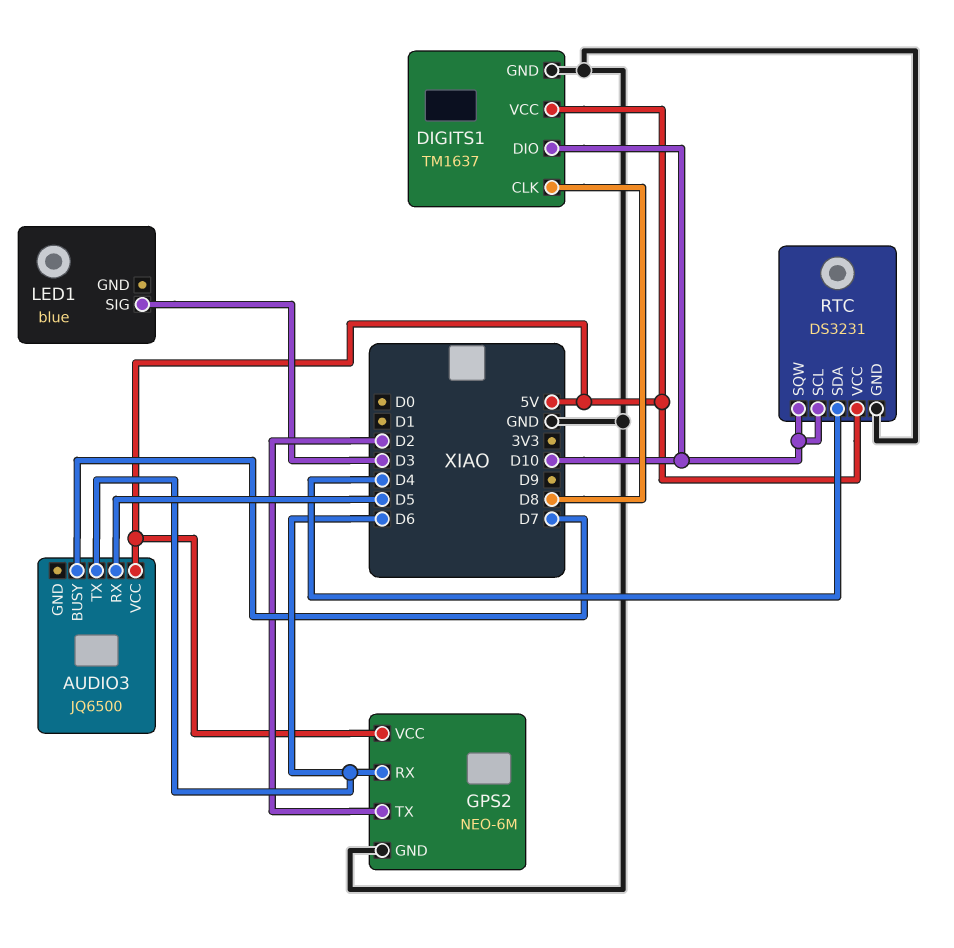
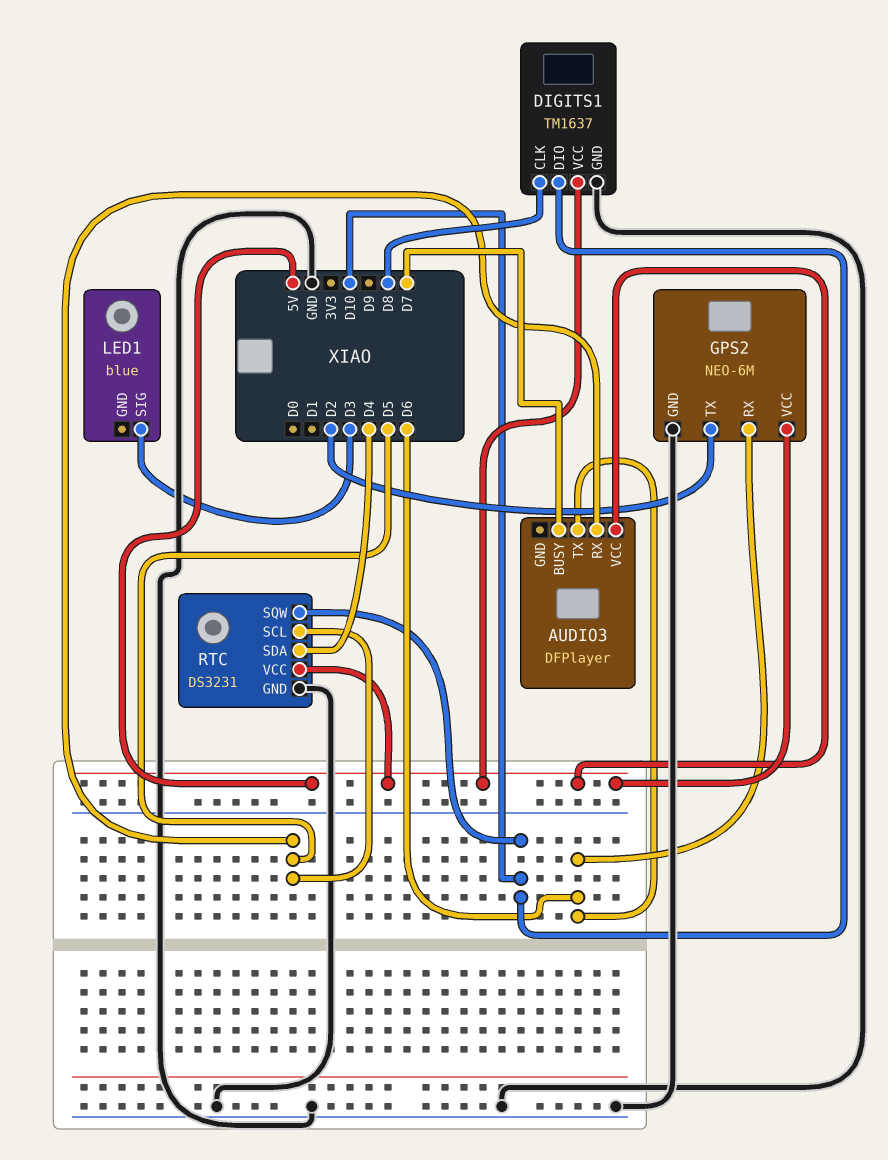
AUDIO3: JQ6500 -> DFPlayer
RTC pin SCL: D10 -> D5

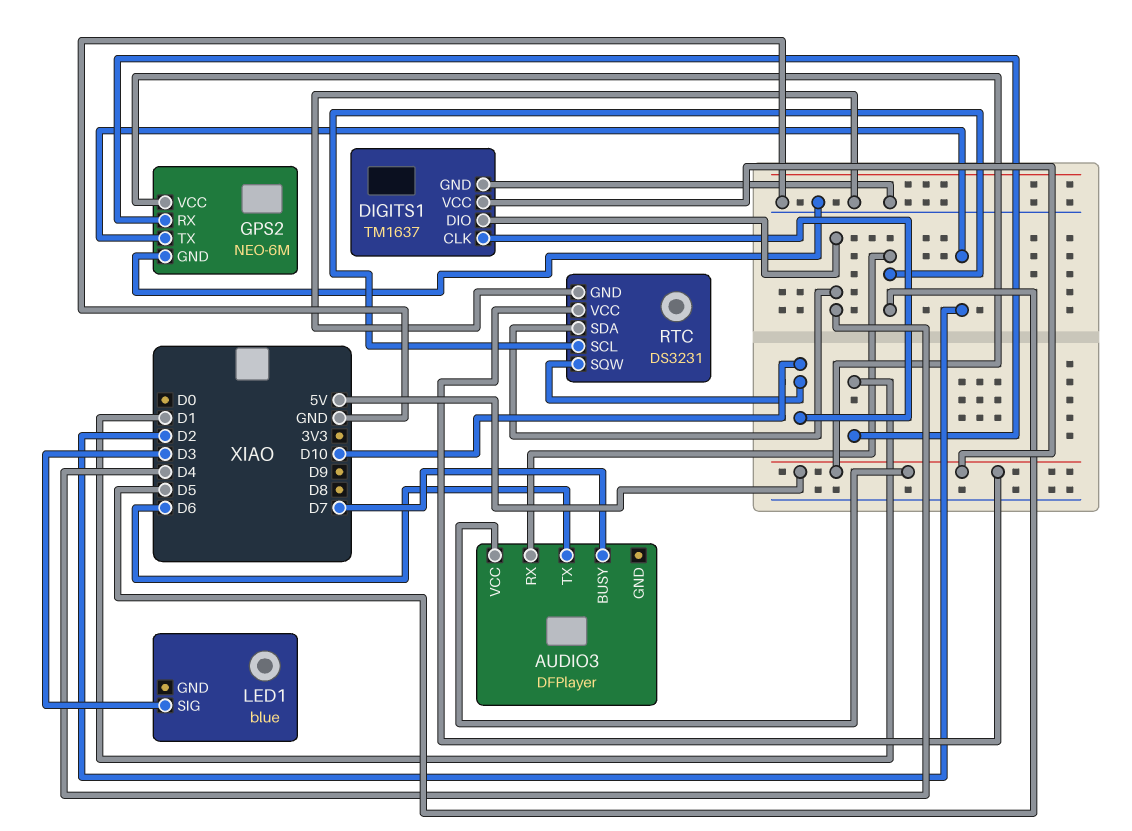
DIGITS1 pin CLK: D8 -> D10
DIGITS1 pin DIO: D10 -> D4
GPS2 pin RX: D6 -> D1

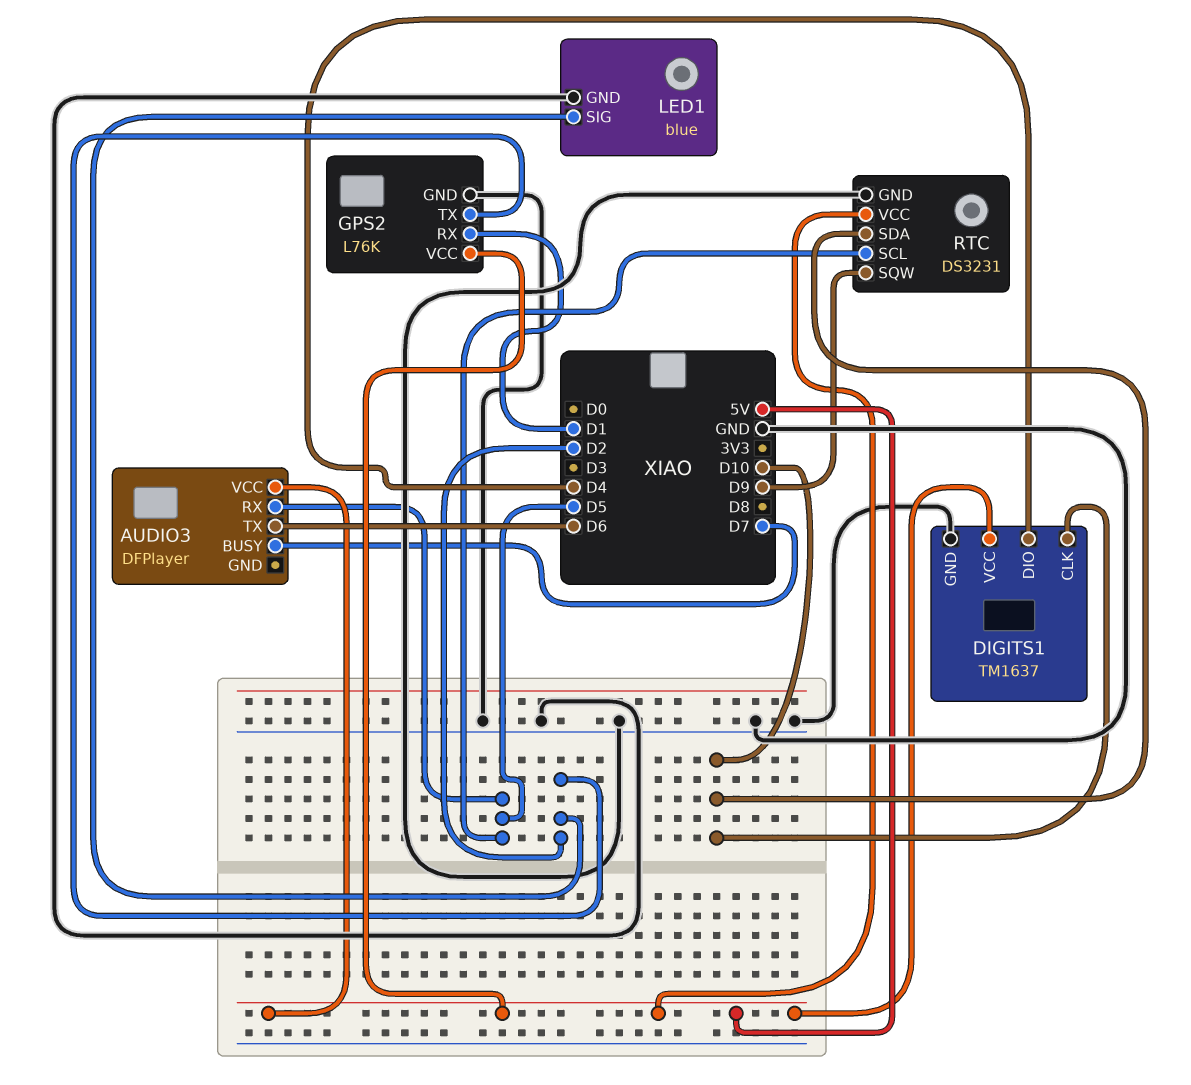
GPS2: NEO-6M -> L76K
LED1 pin GND: none -> GND
LED1 pin SIG: D3 -> D2
RTC pin SDA: D4 -> D10
RTC pin SQW: D10 -> D9

